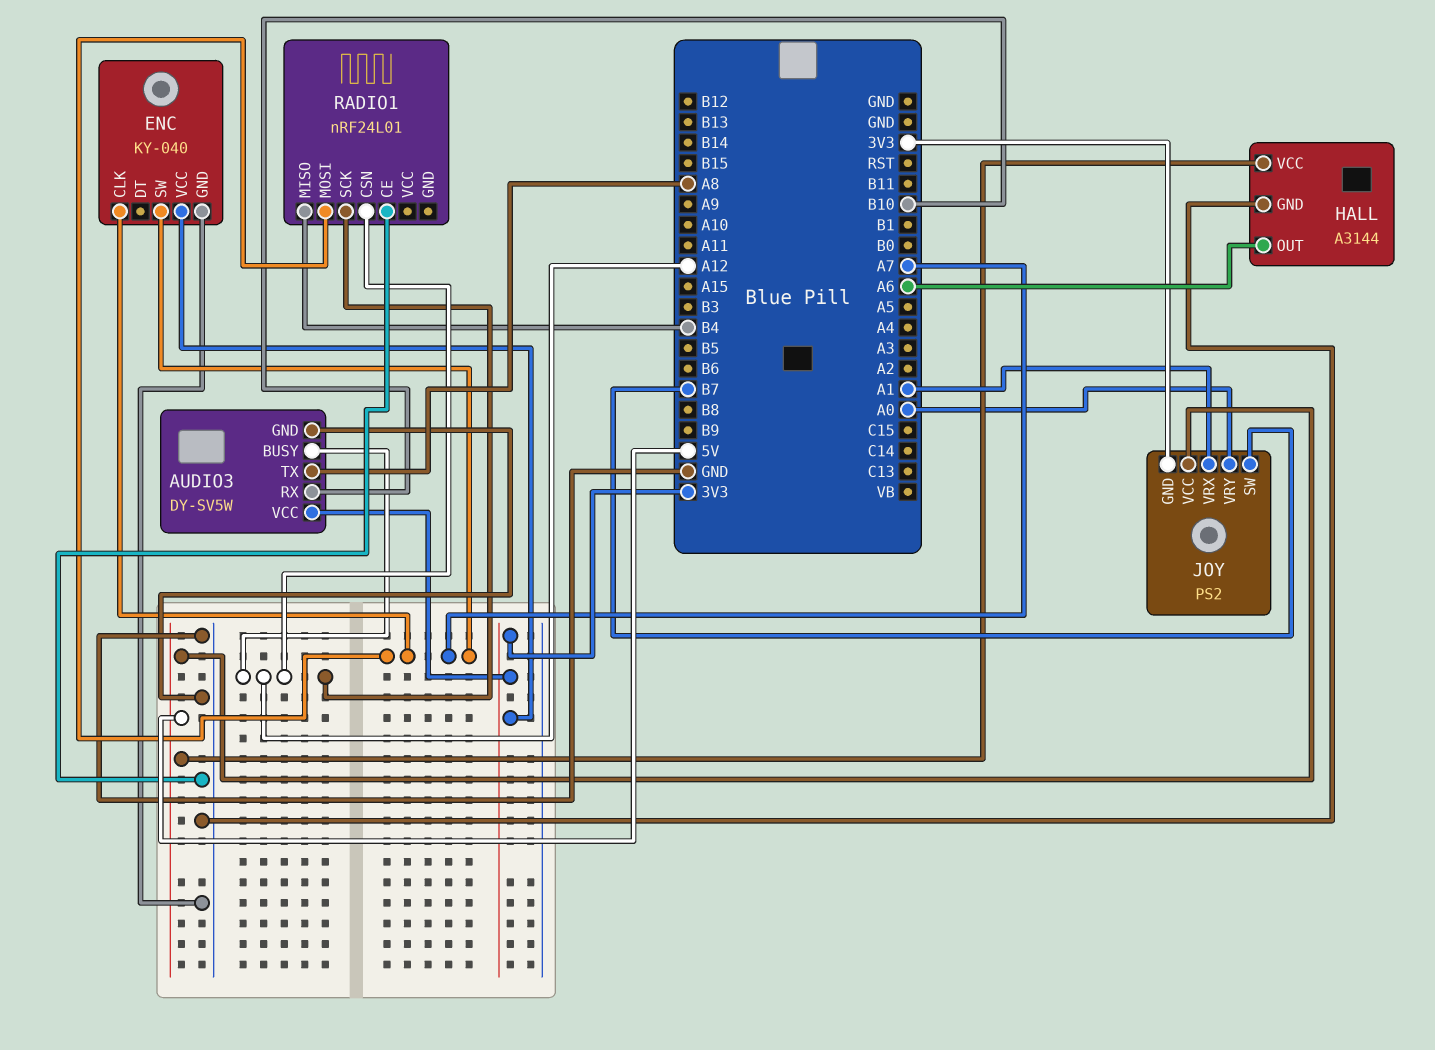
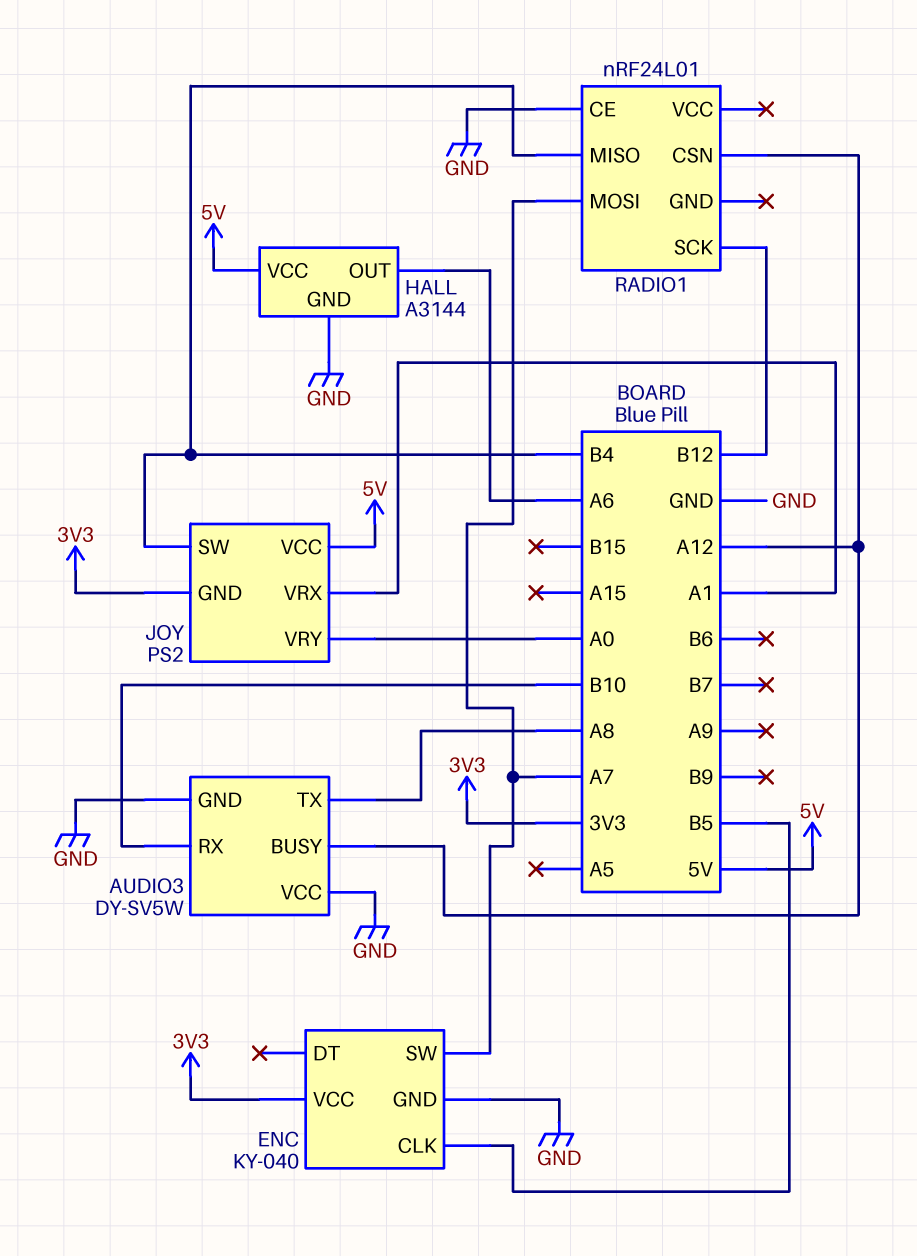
AUDIO3 pin VCC: 3V3 -> GND
ENC pin CLK: A7 -> B5
JOY pin SW: B7 -> B4
RADIO1 pin SCK: A12 -> B12

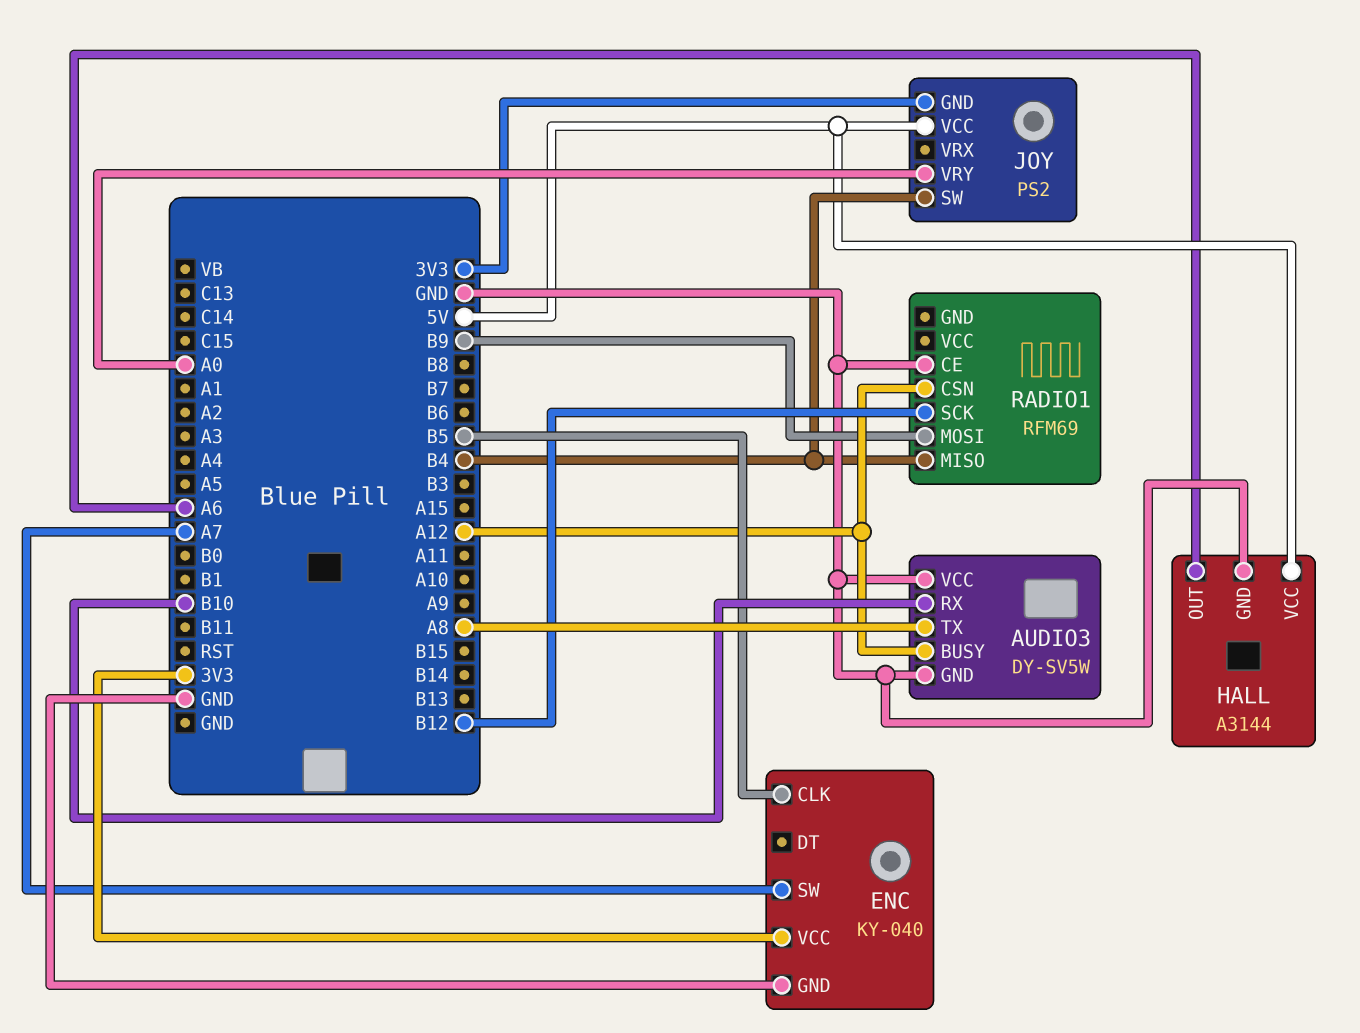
JOY pin VRX: A1 -> none
RADIO1: nRF24L01 -> RFM69
RADIO1 pin MOSI: A7 -> B9

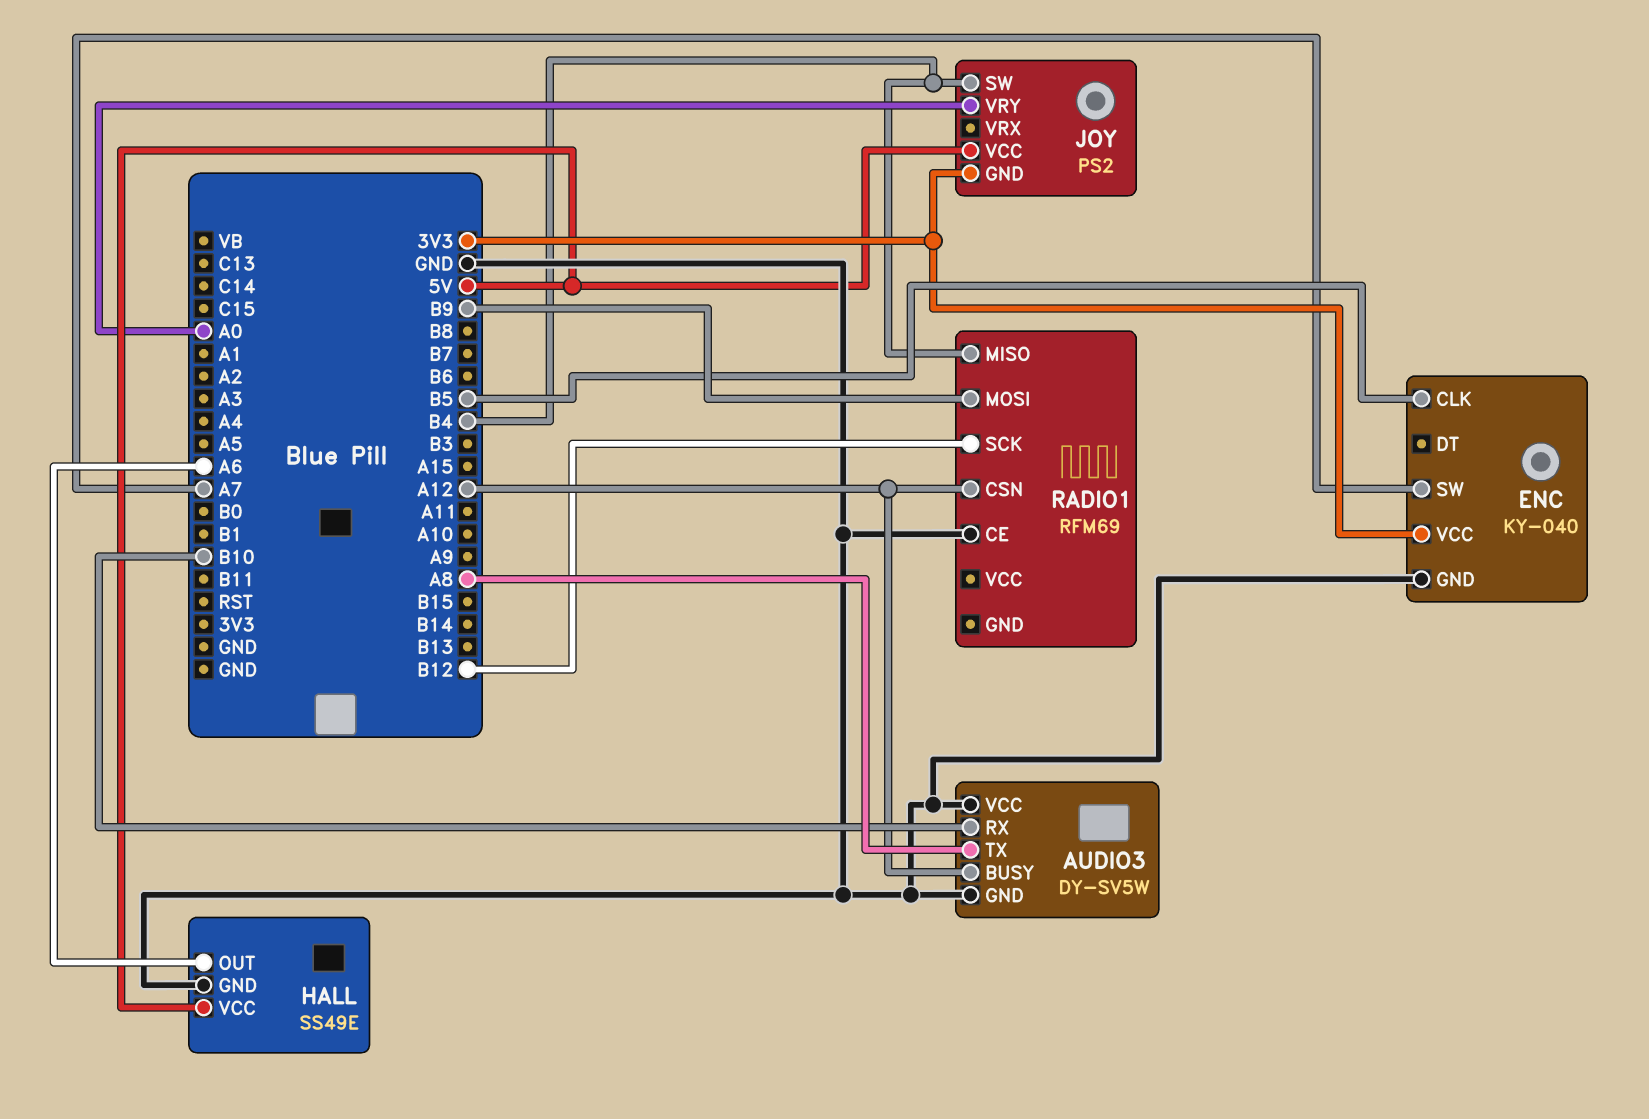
HALL: A3144 -> SS49E

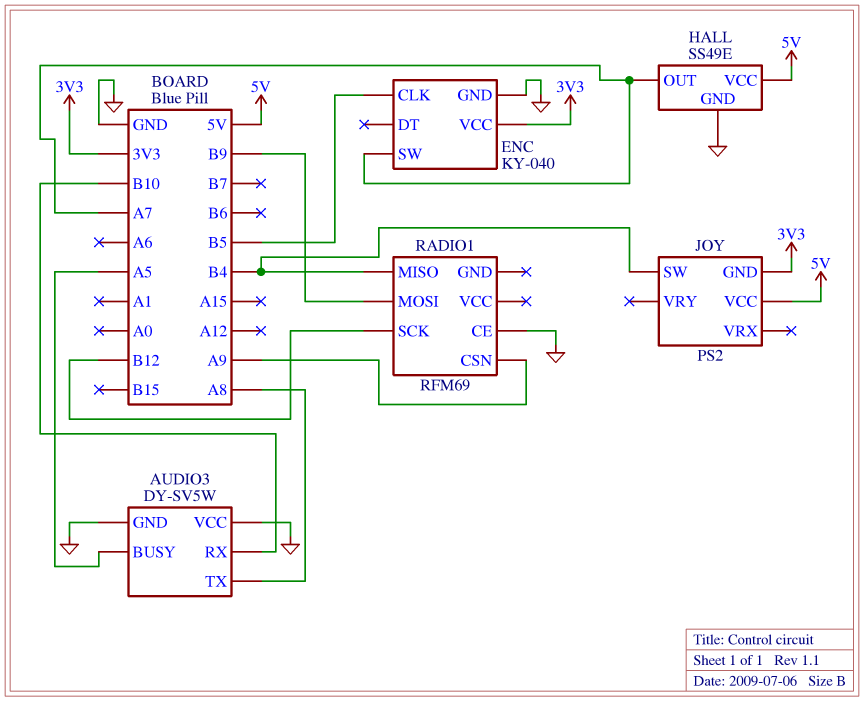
AUDIO3 pin BUSY: A12 -> A5
HALL pin OUT: A6 -> A7
JOY pin VRY: A0 -> none
RADIO1 pin CSN: A12 -> A9

